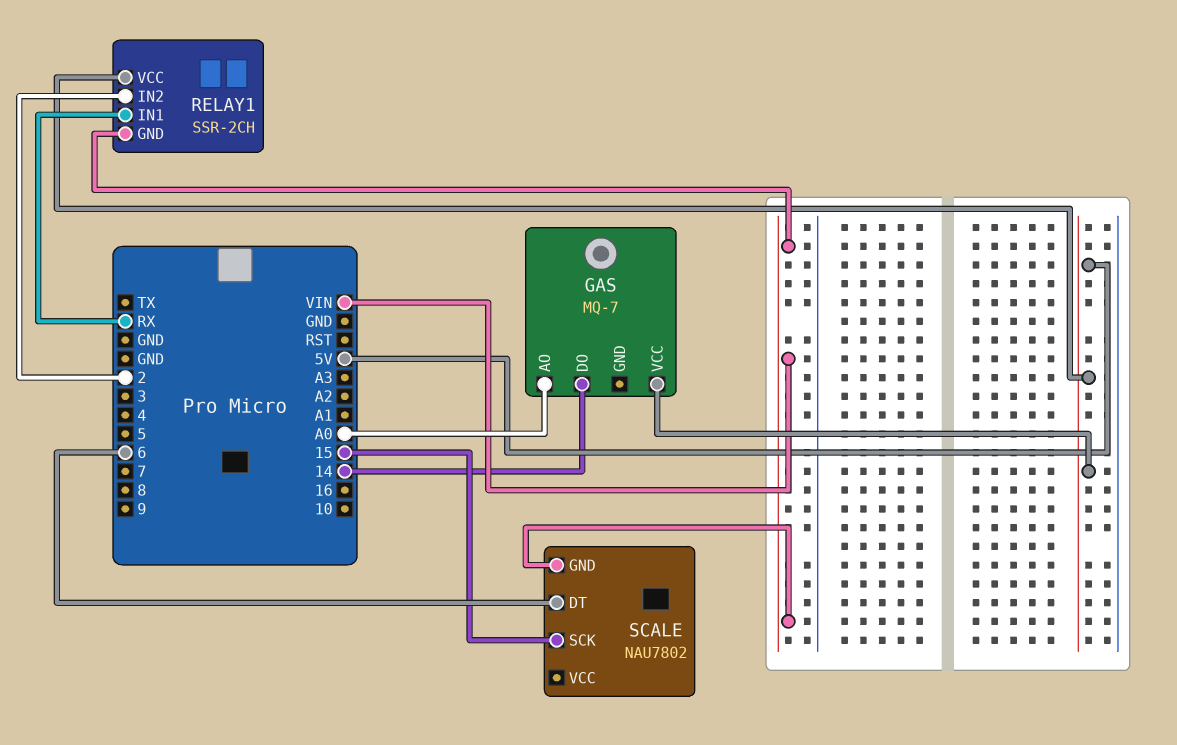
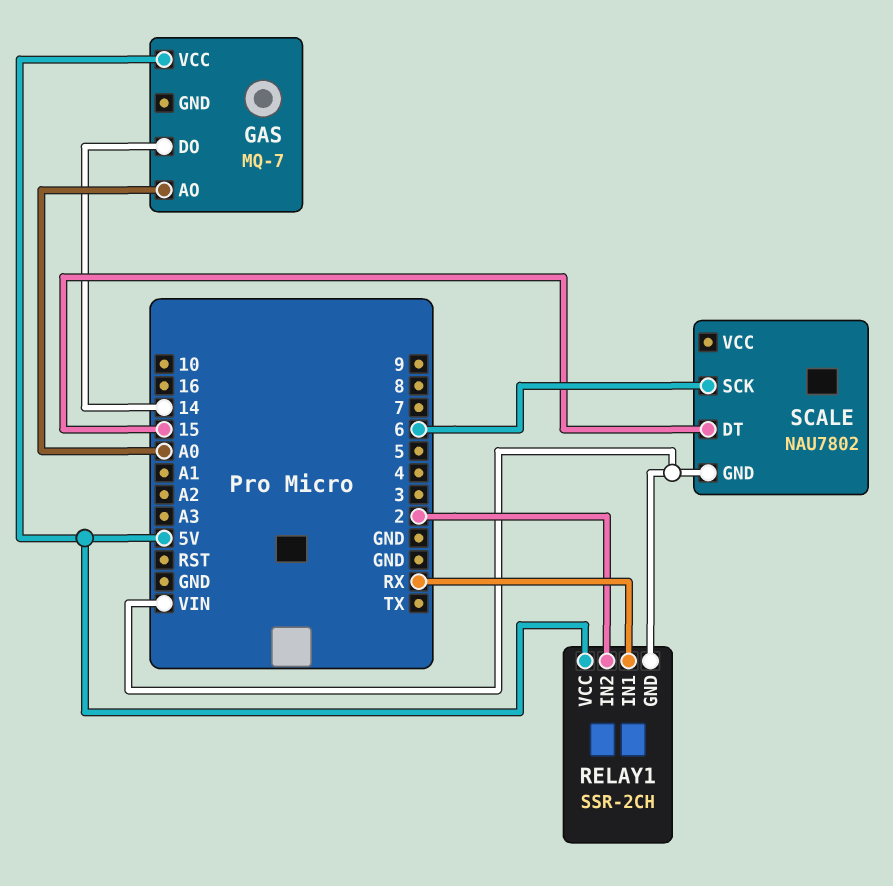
SCALE pin DT: 6 -> 15
SCALE pin SCK: 15 -> 6

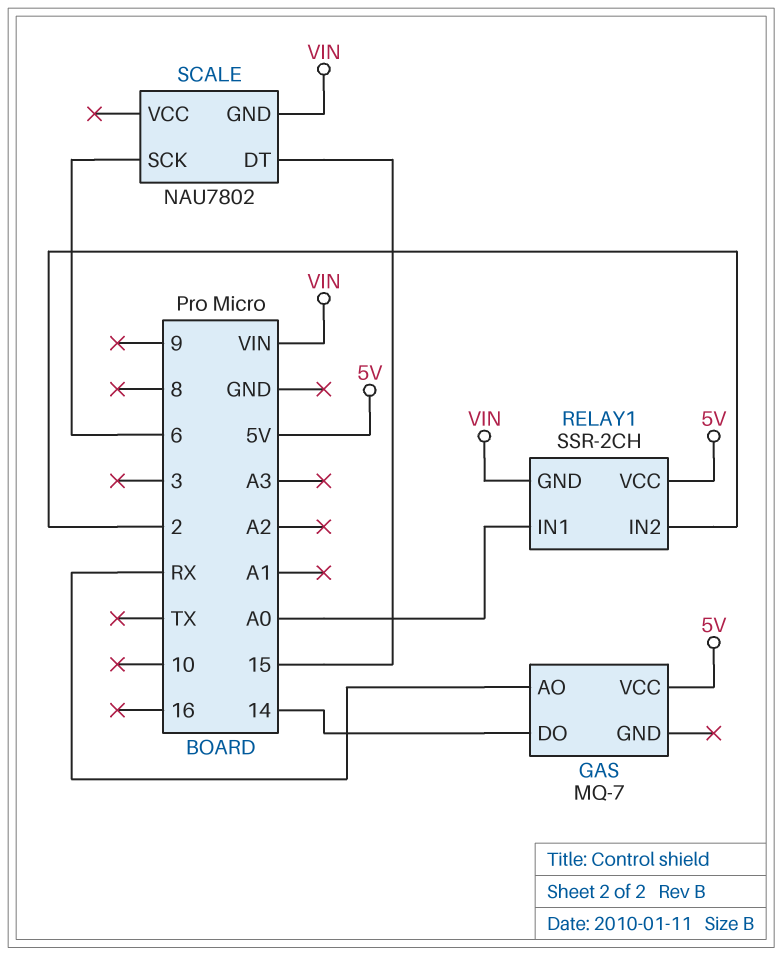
GAS pin AO: A0 -> RX
RELAY1 pin IN1: RX -> A0

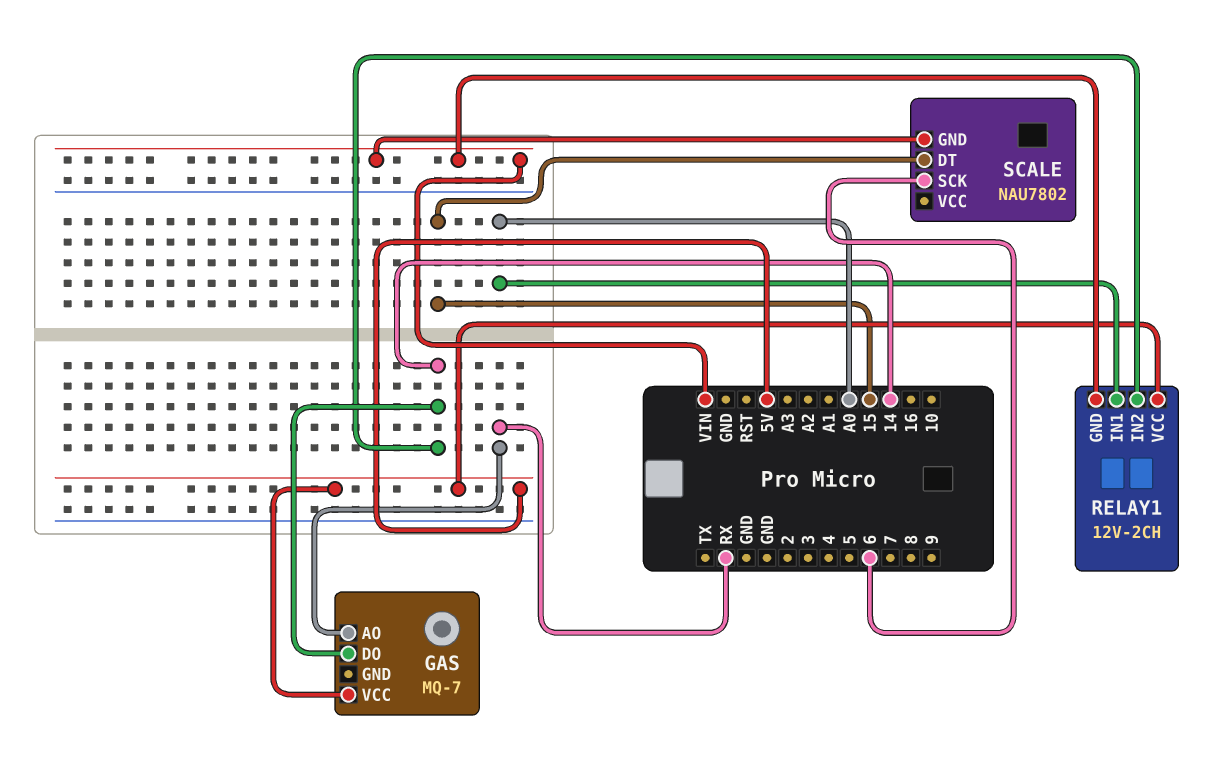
RELAY1: SSR-2CH -> 12V-2CH
RELAY1 pin IN2: 2 -> 14

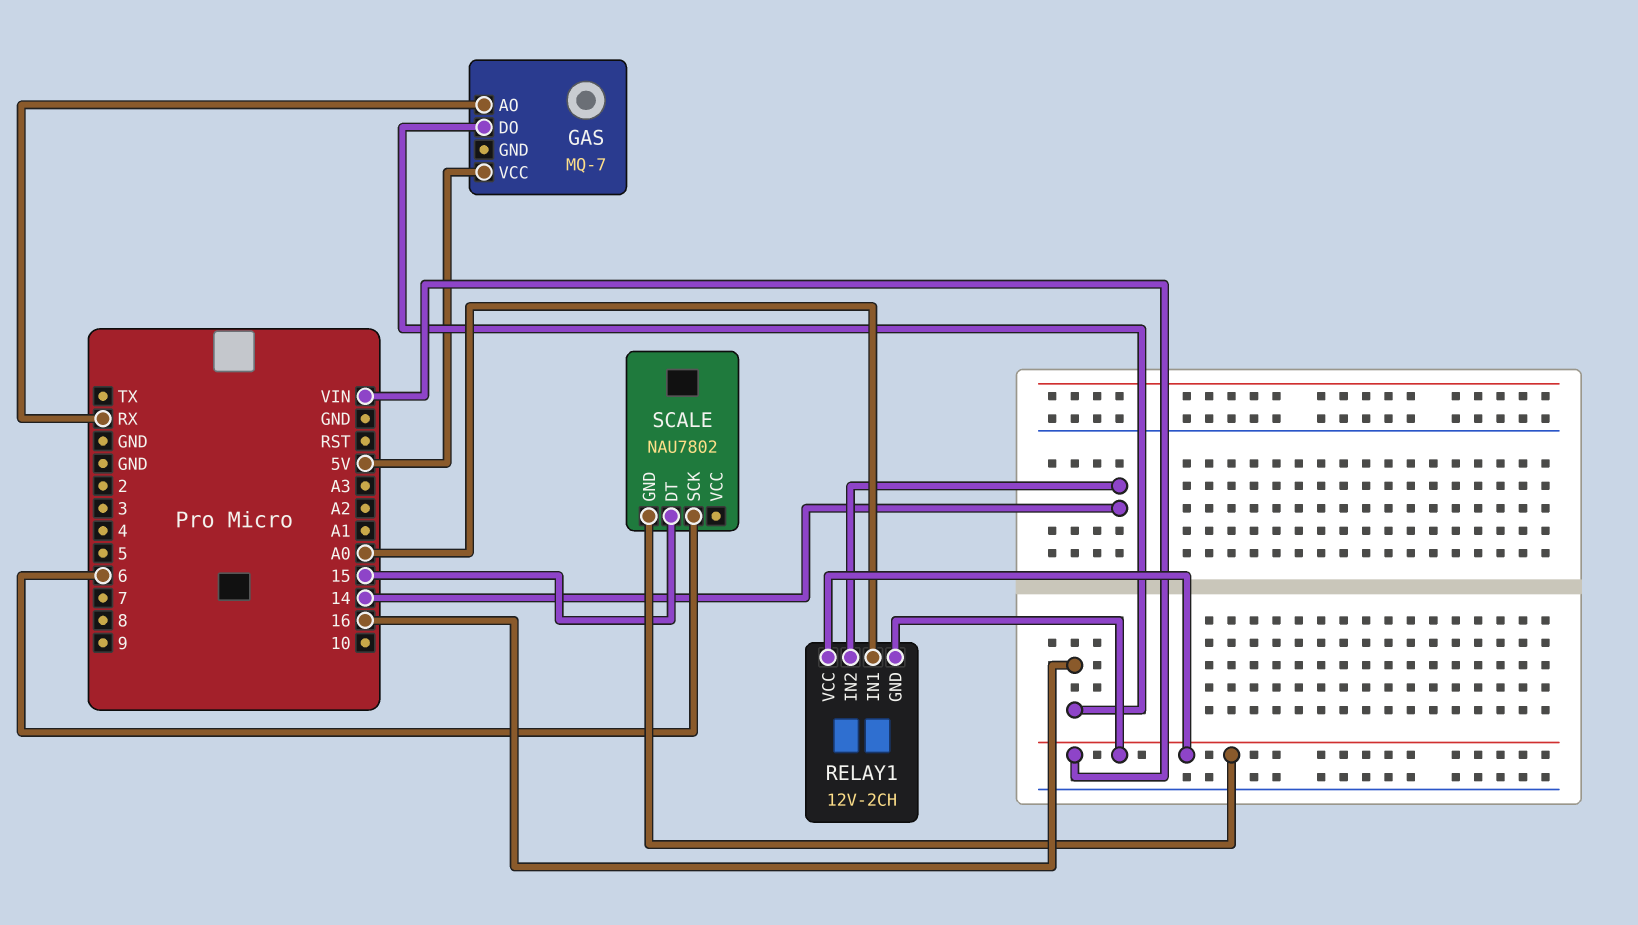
GAS pin DO: 14 -> 16
RELAY1 pin VCC: 5V -> VIN

